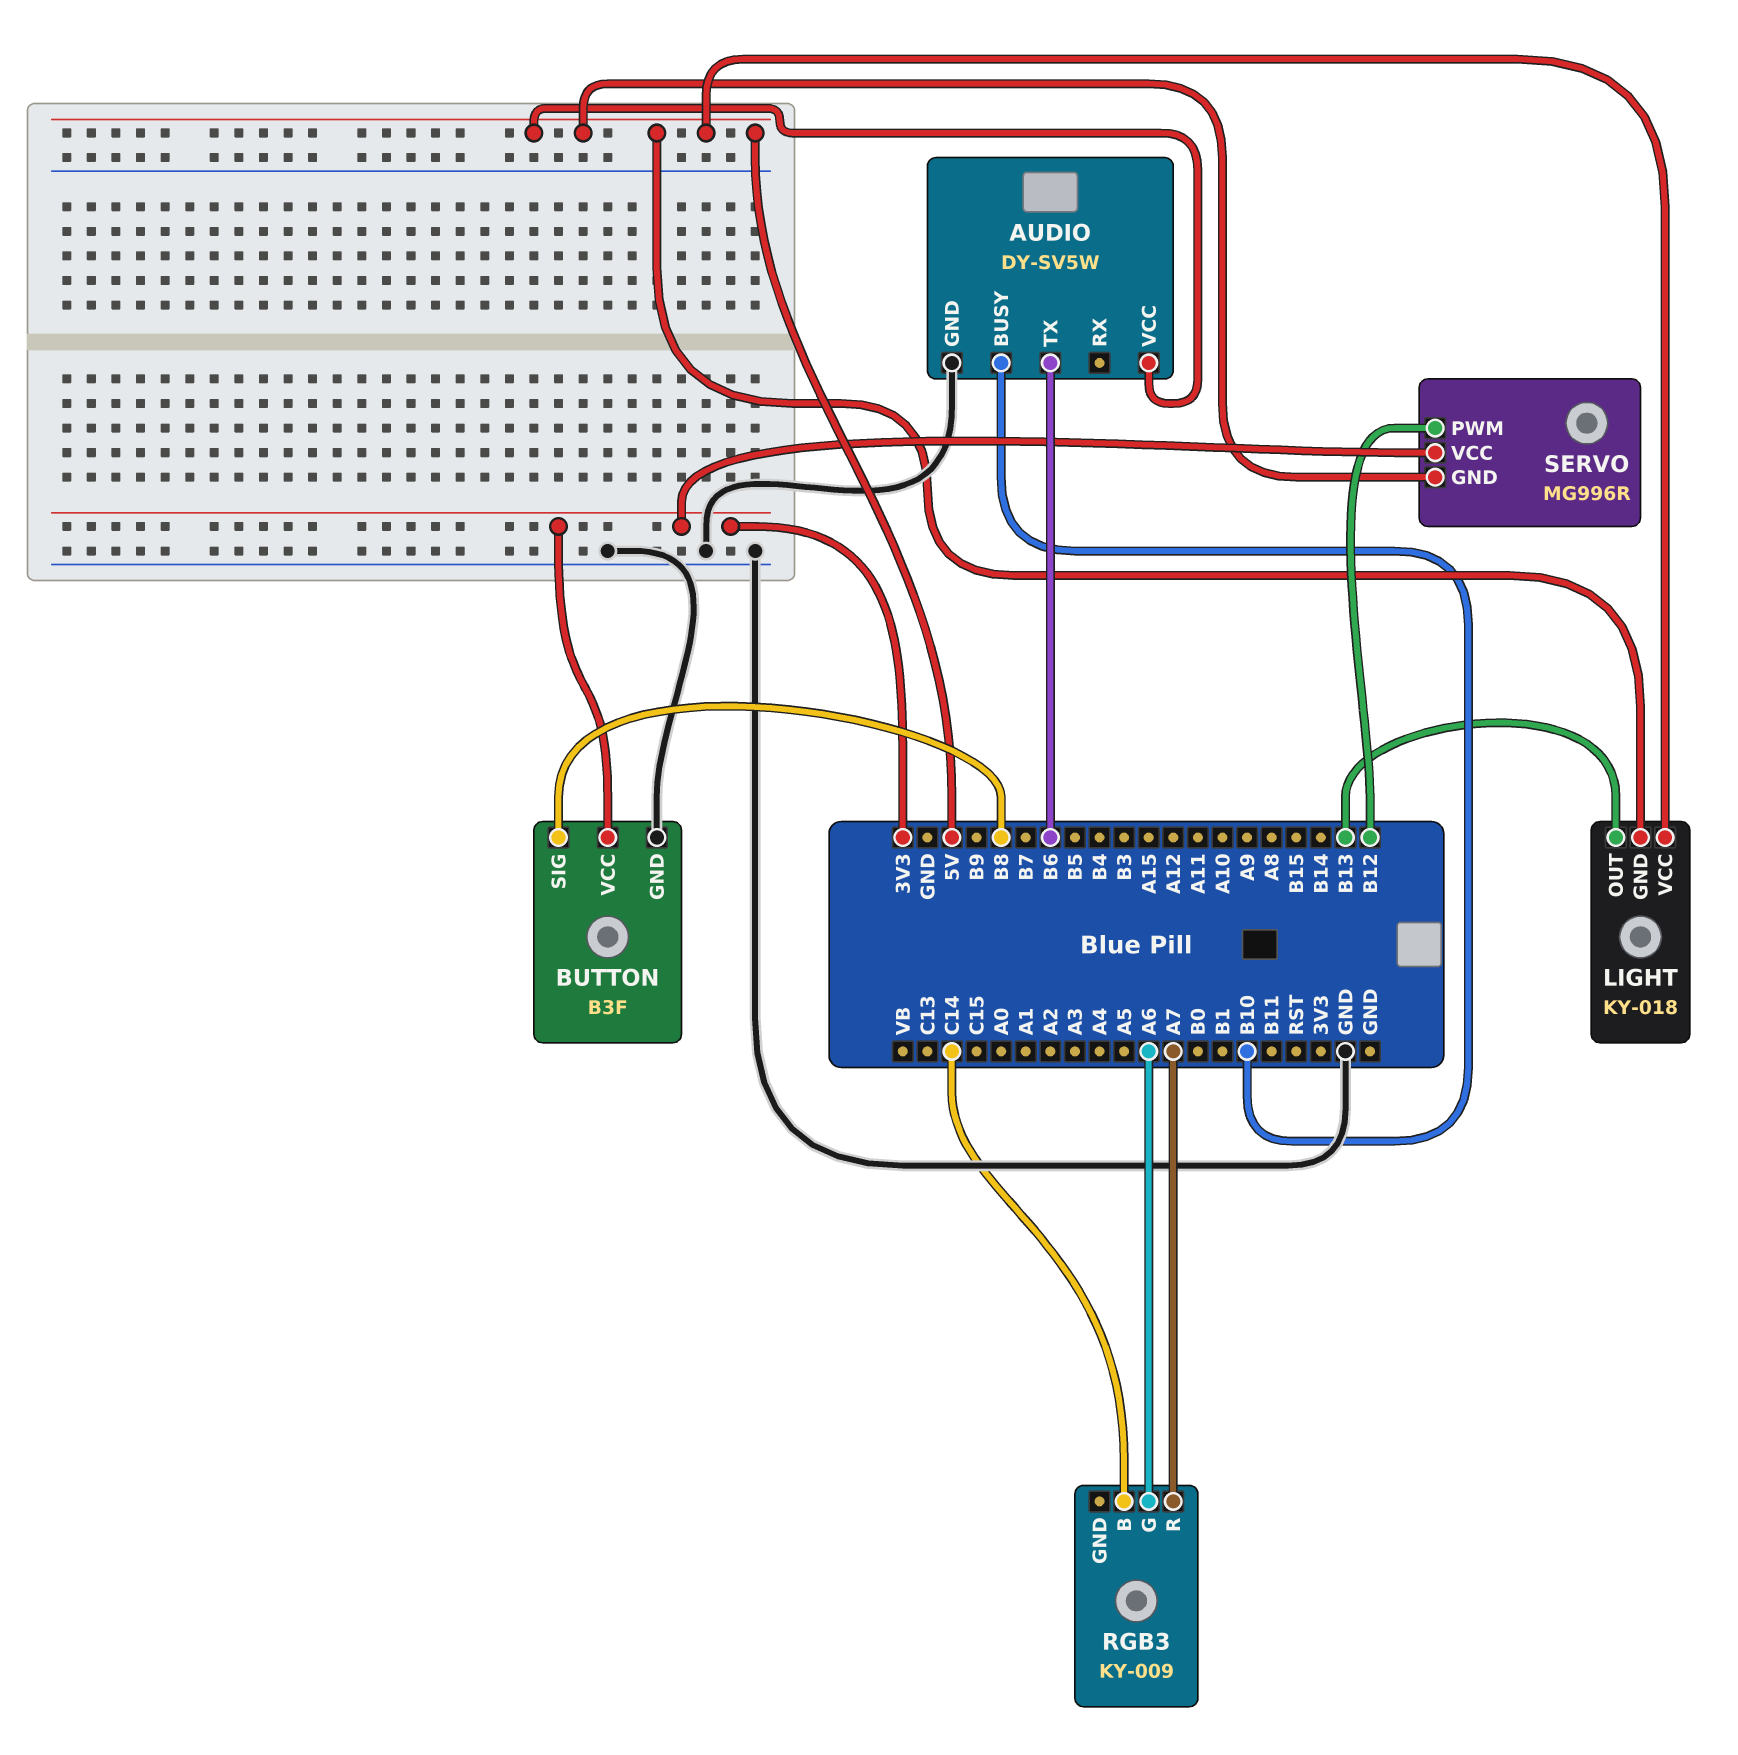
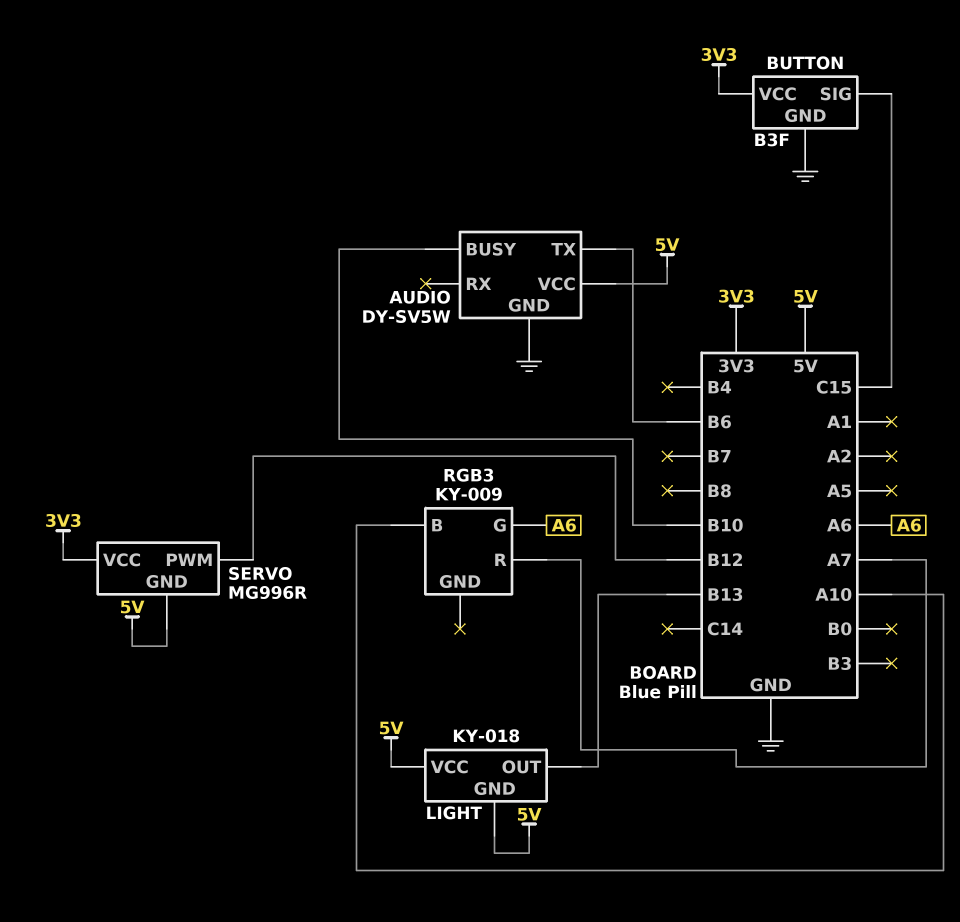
BUTTON pin SIG: B8 -> C15
RGB3 pin B: C14 -> A10

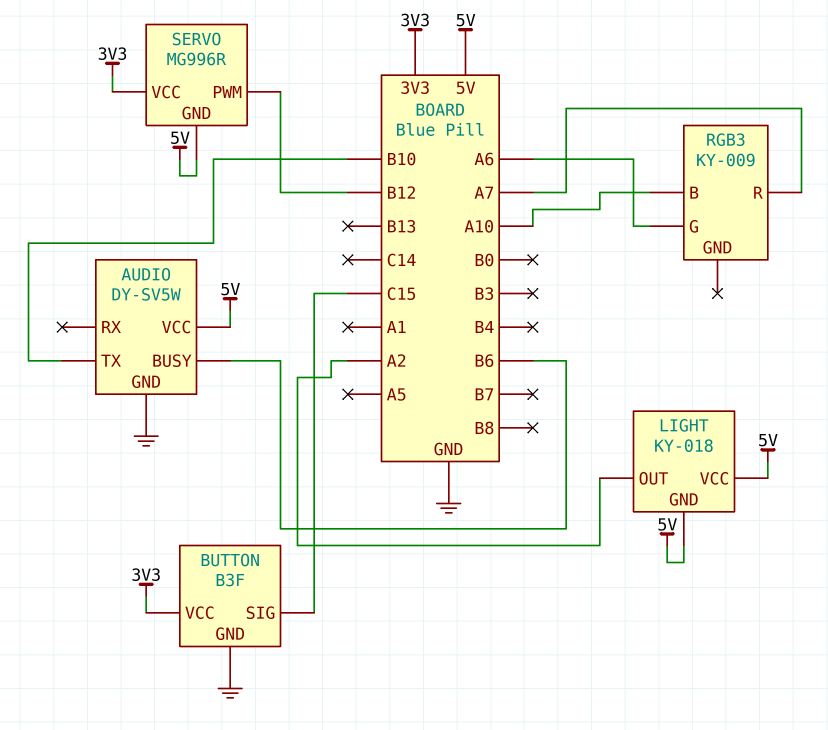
AUDIO pin BUSY: B10 -> B6
AUDIO pin TX: B6 -> B10
LIGHT pin OUT: B13 -> A2

